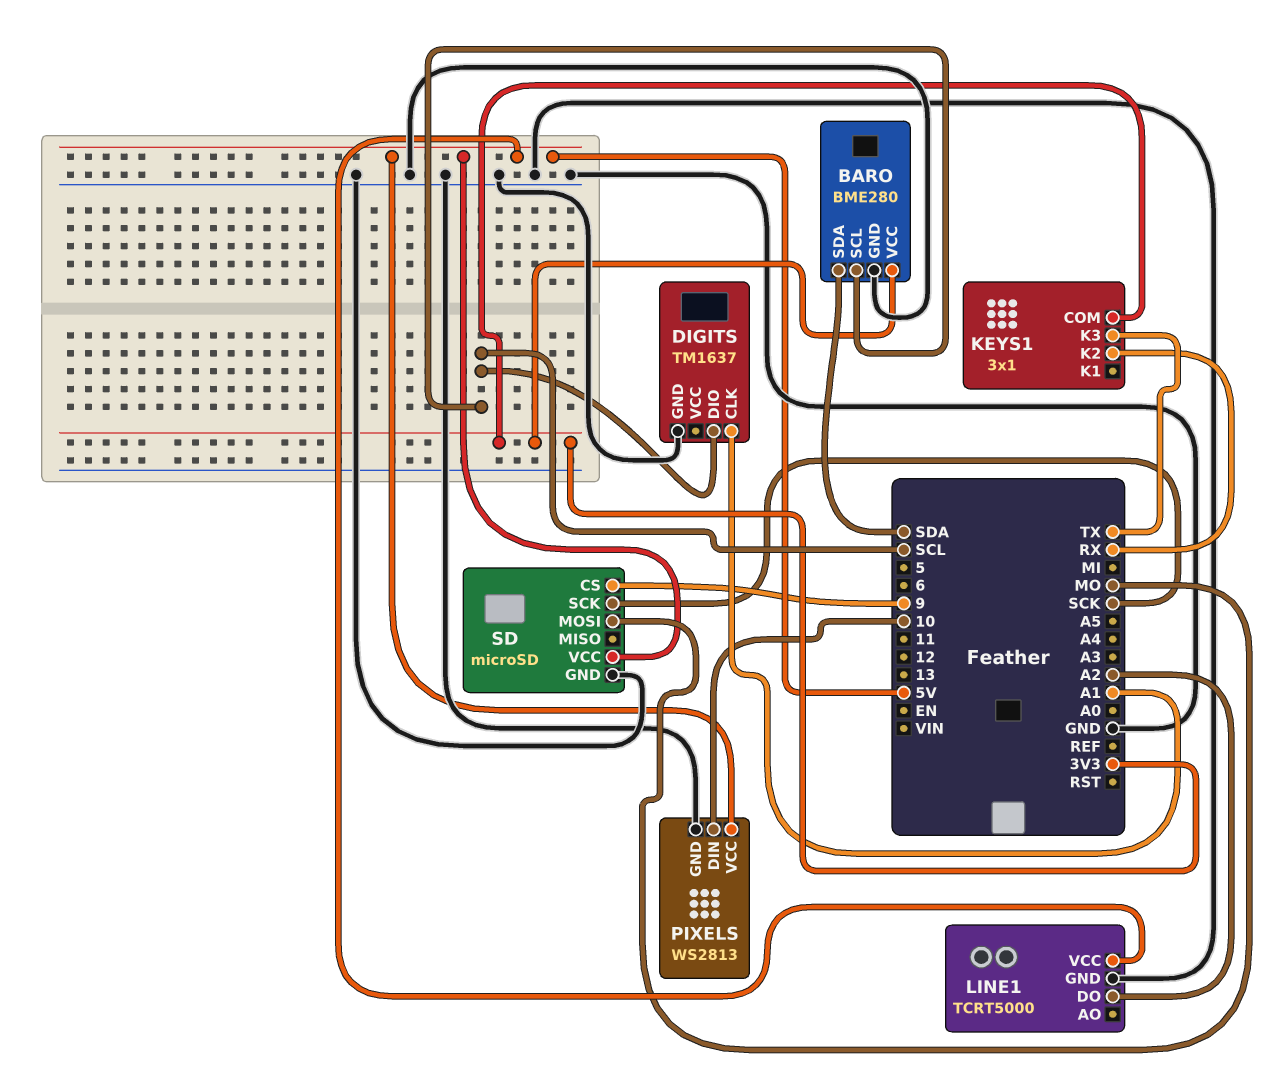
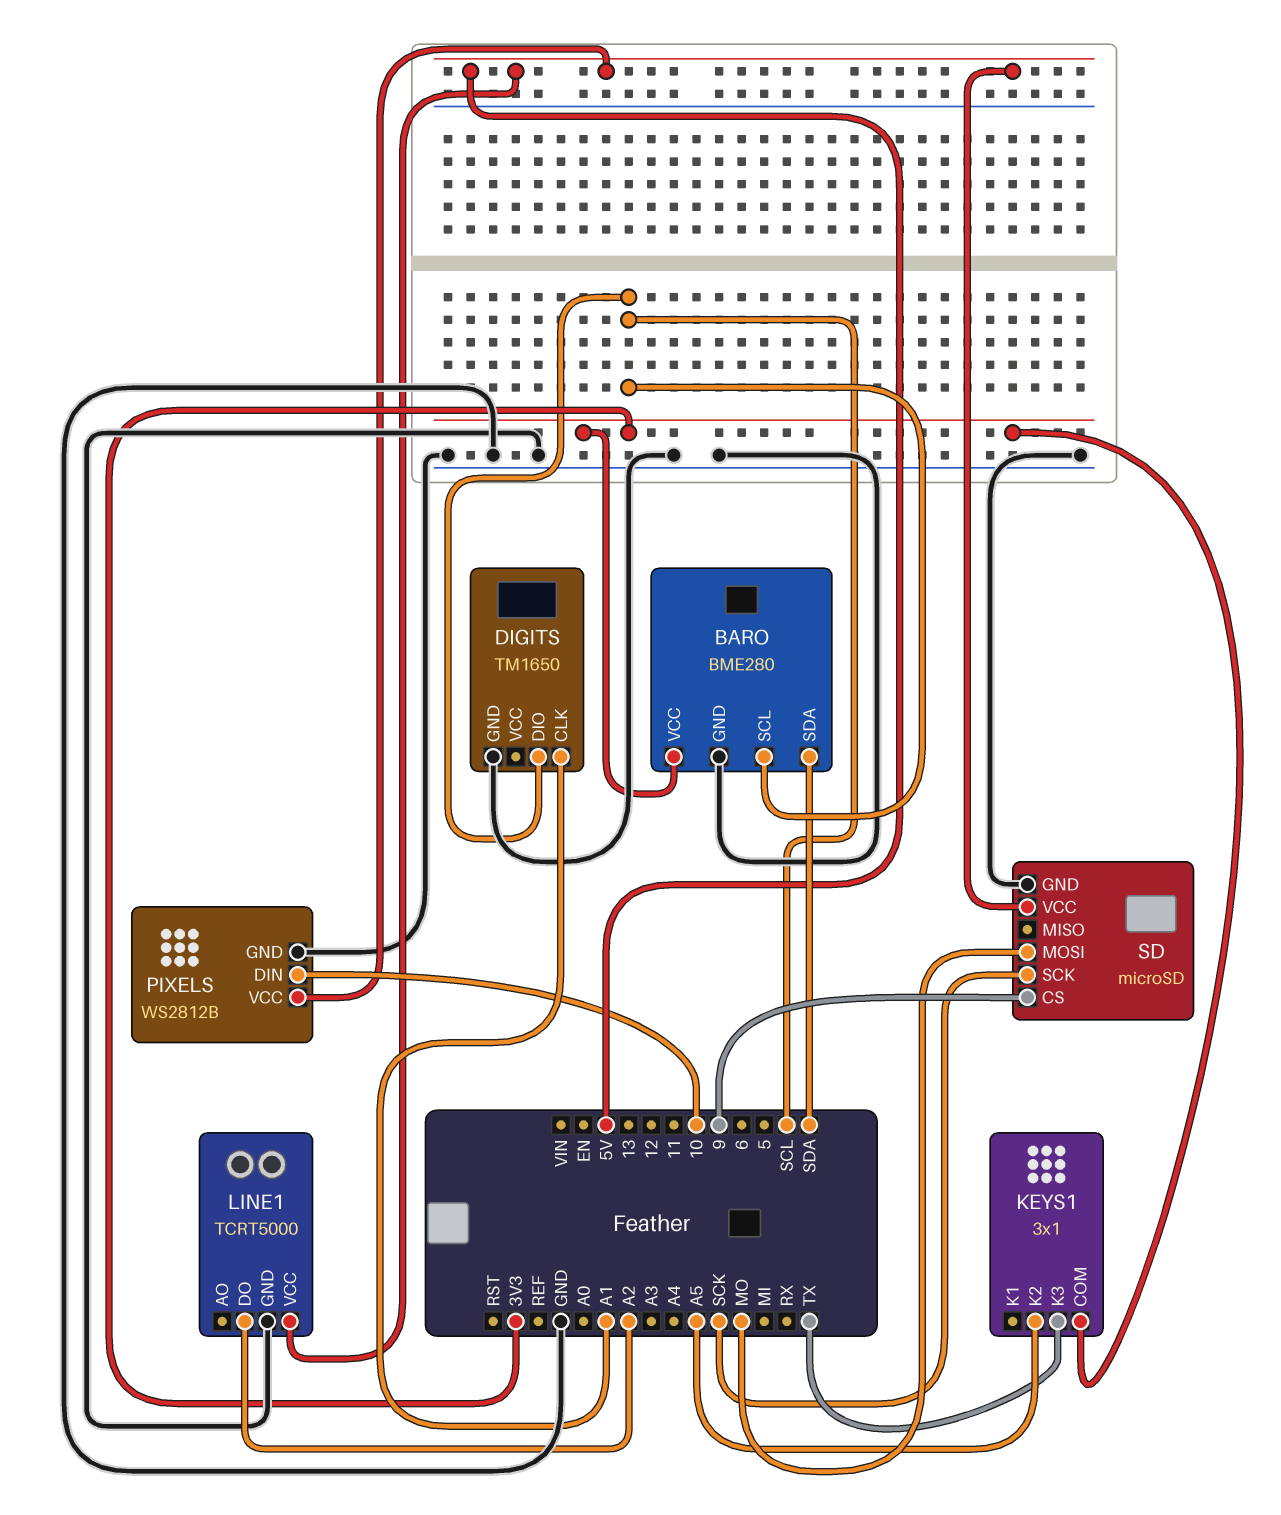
DIGITS: TM1637 -> TM1650
KEYS1 pin K2: RX -> A5
PIXELS: WS2813 -> WS2812B

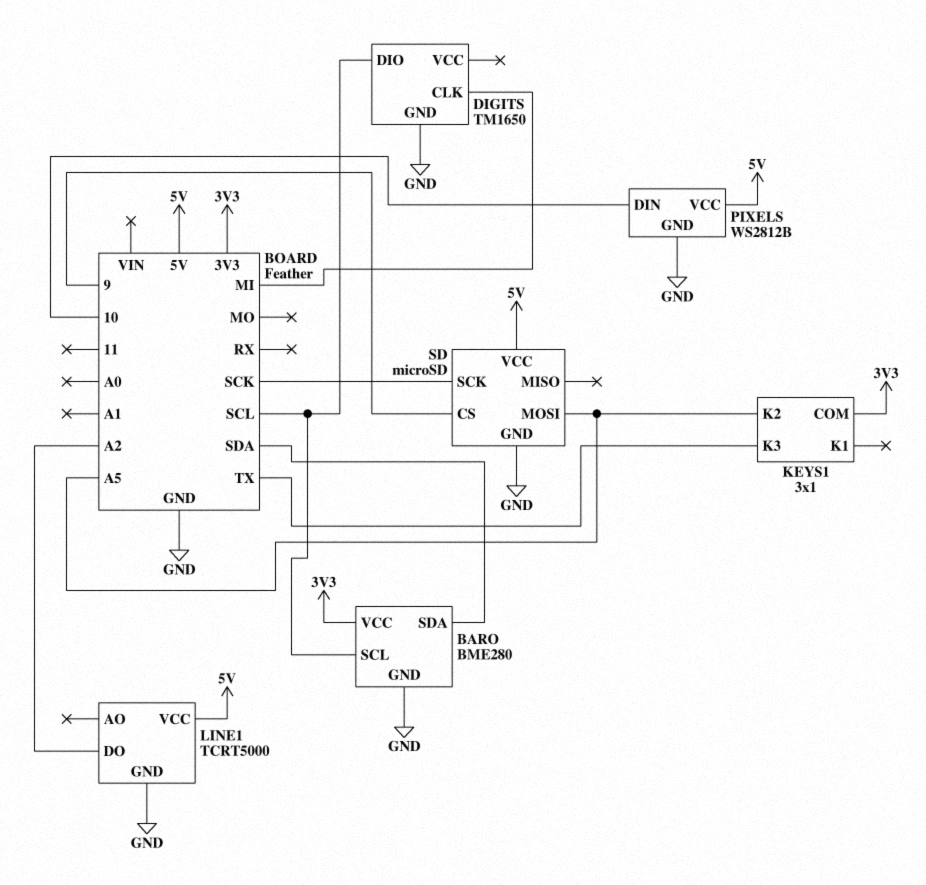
DIGITS pin CLK: A1 -> MI
SD pin MOSI: MO -> A5

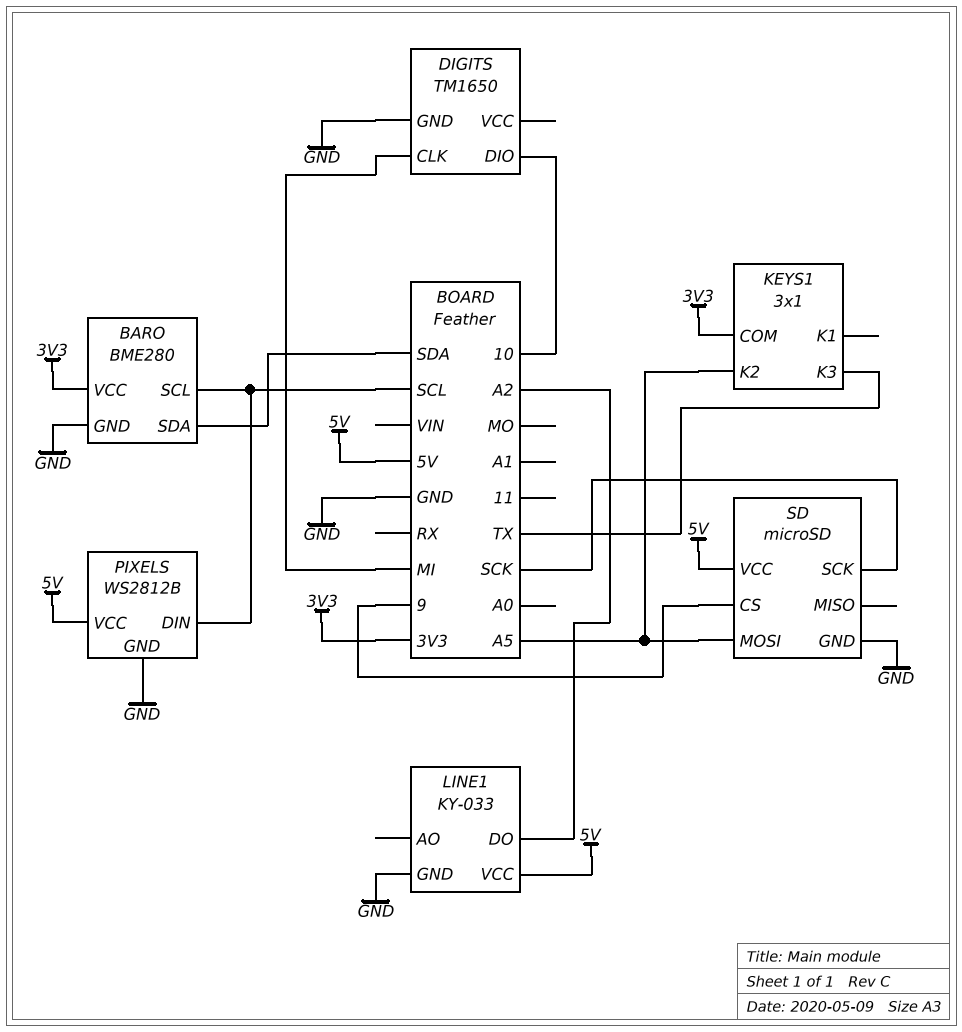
DIGITS pin DIO: SCL -> 10
LINE1: TCRT5000 -> KY-033
PIXELS pin DIN: 10 -> SCL

